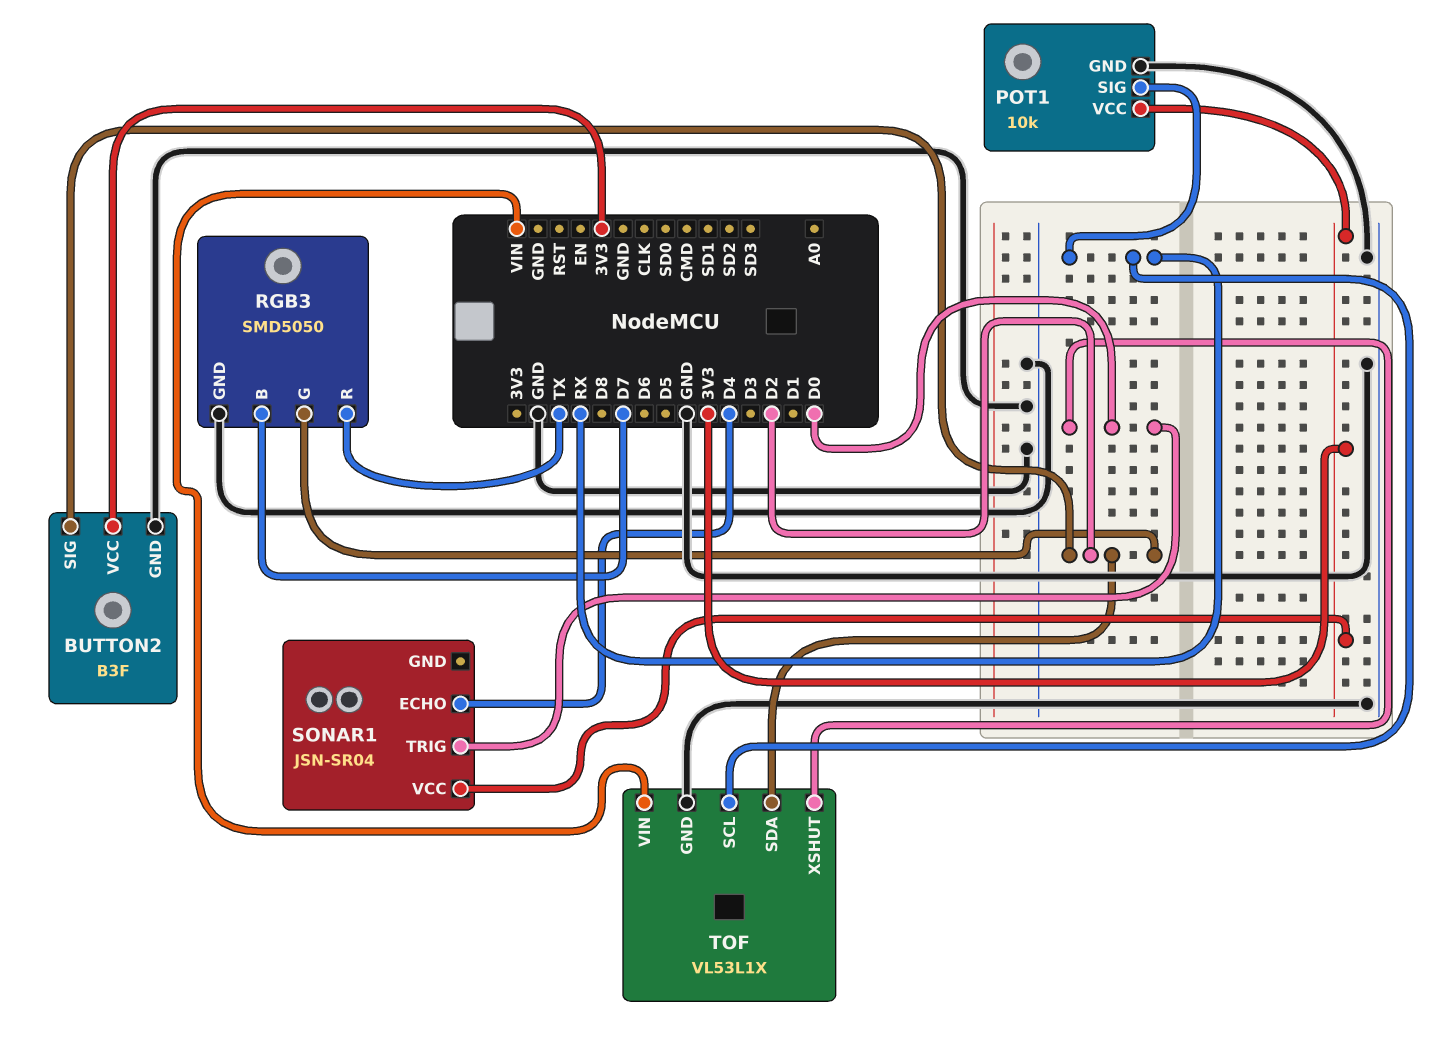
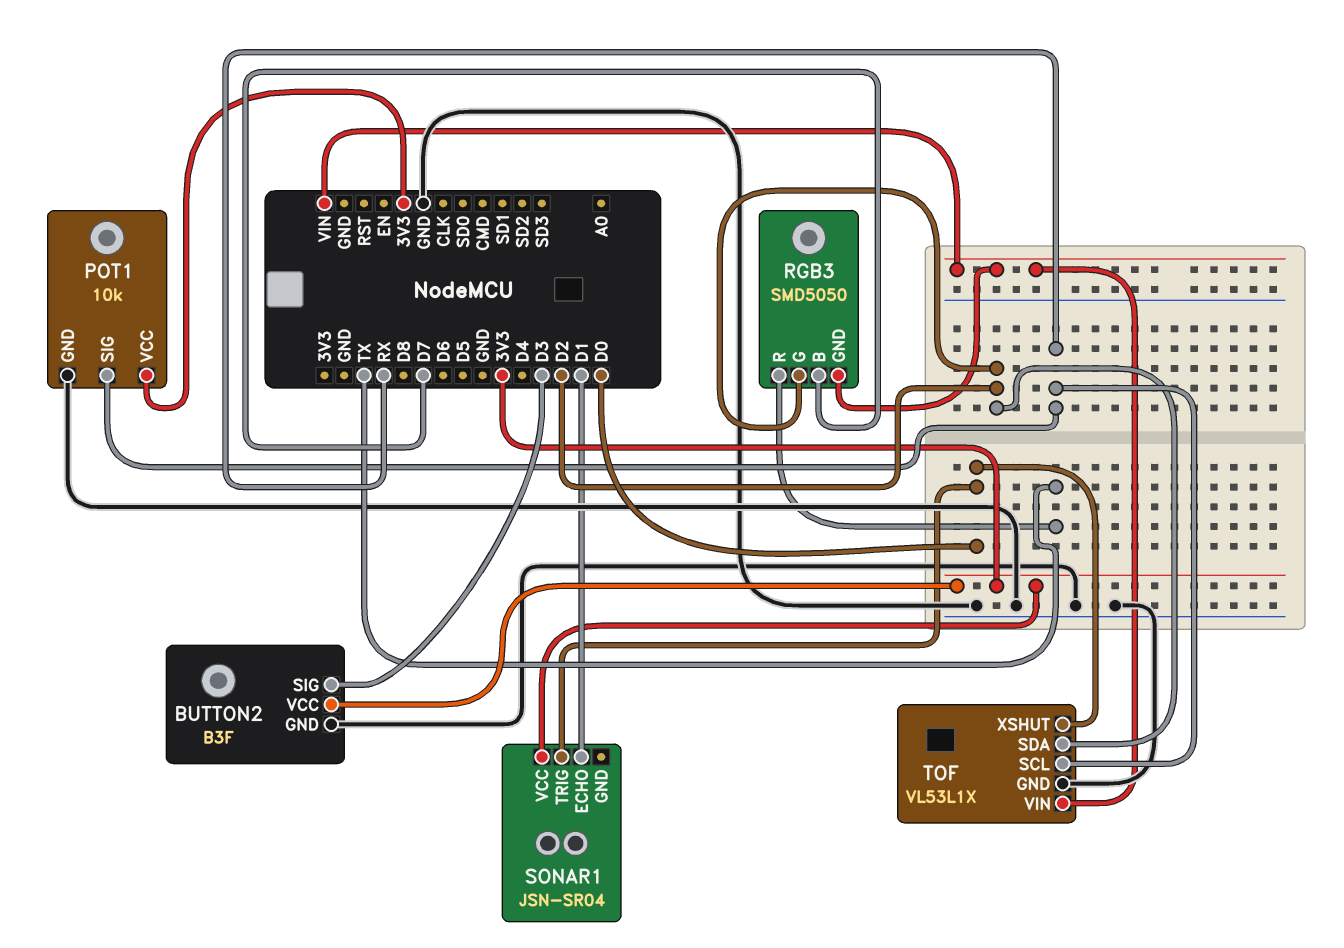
BUTTON2 pin SIG: D2 -> D3
RGB3 pin GND: GND -> VIN
SONAR1 pin ECHO: D4 -> D1

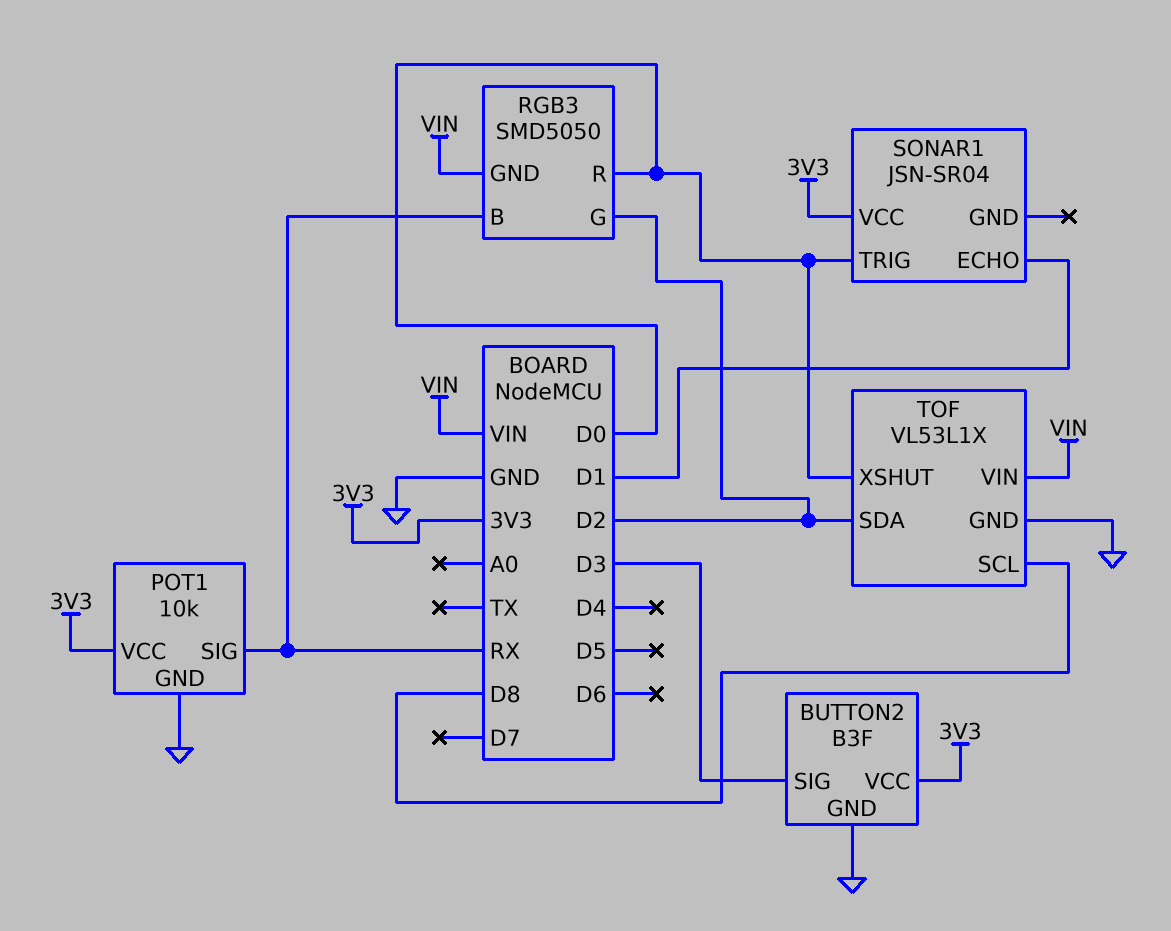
RGB3 pin B: D7 -> RX
RGB3 pin R: TX -> D0
TOF pin SCL: RX -> D8

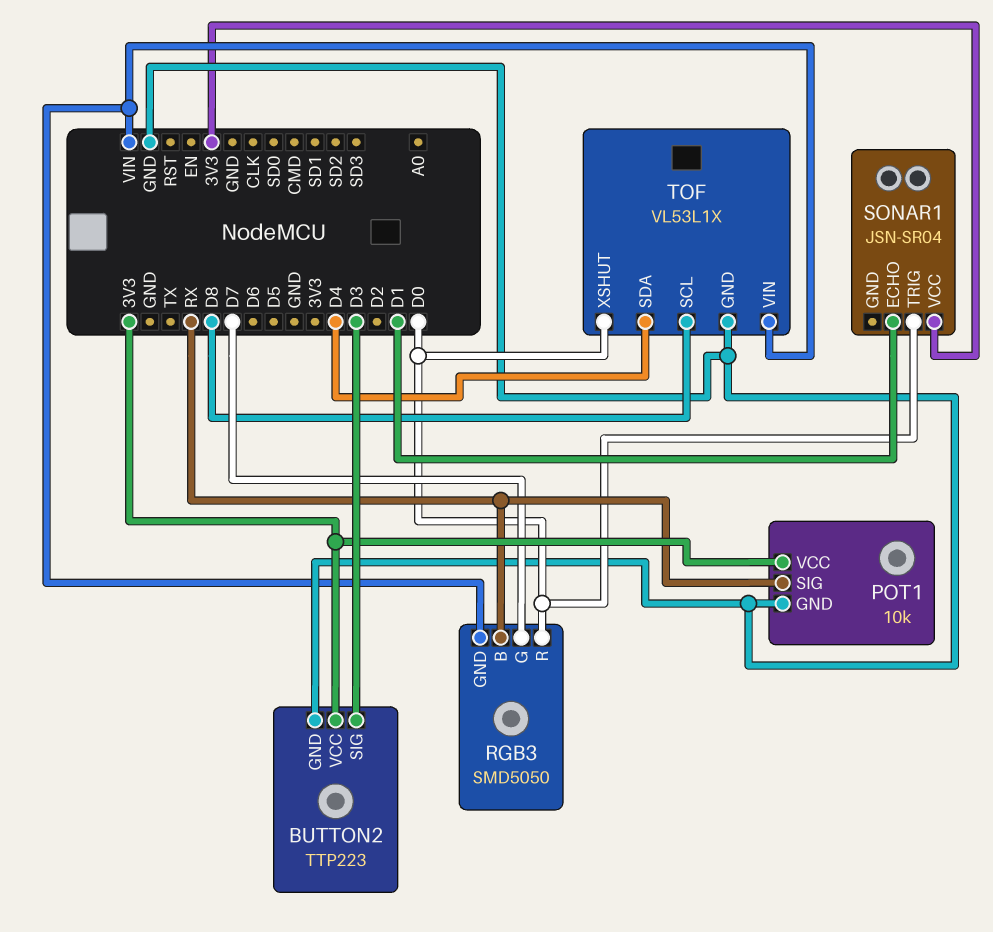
BUTTON2: B3F -> TTP223
RGB3 pin G: D2 -> D7
TOF pin SDA: D2 -> D4

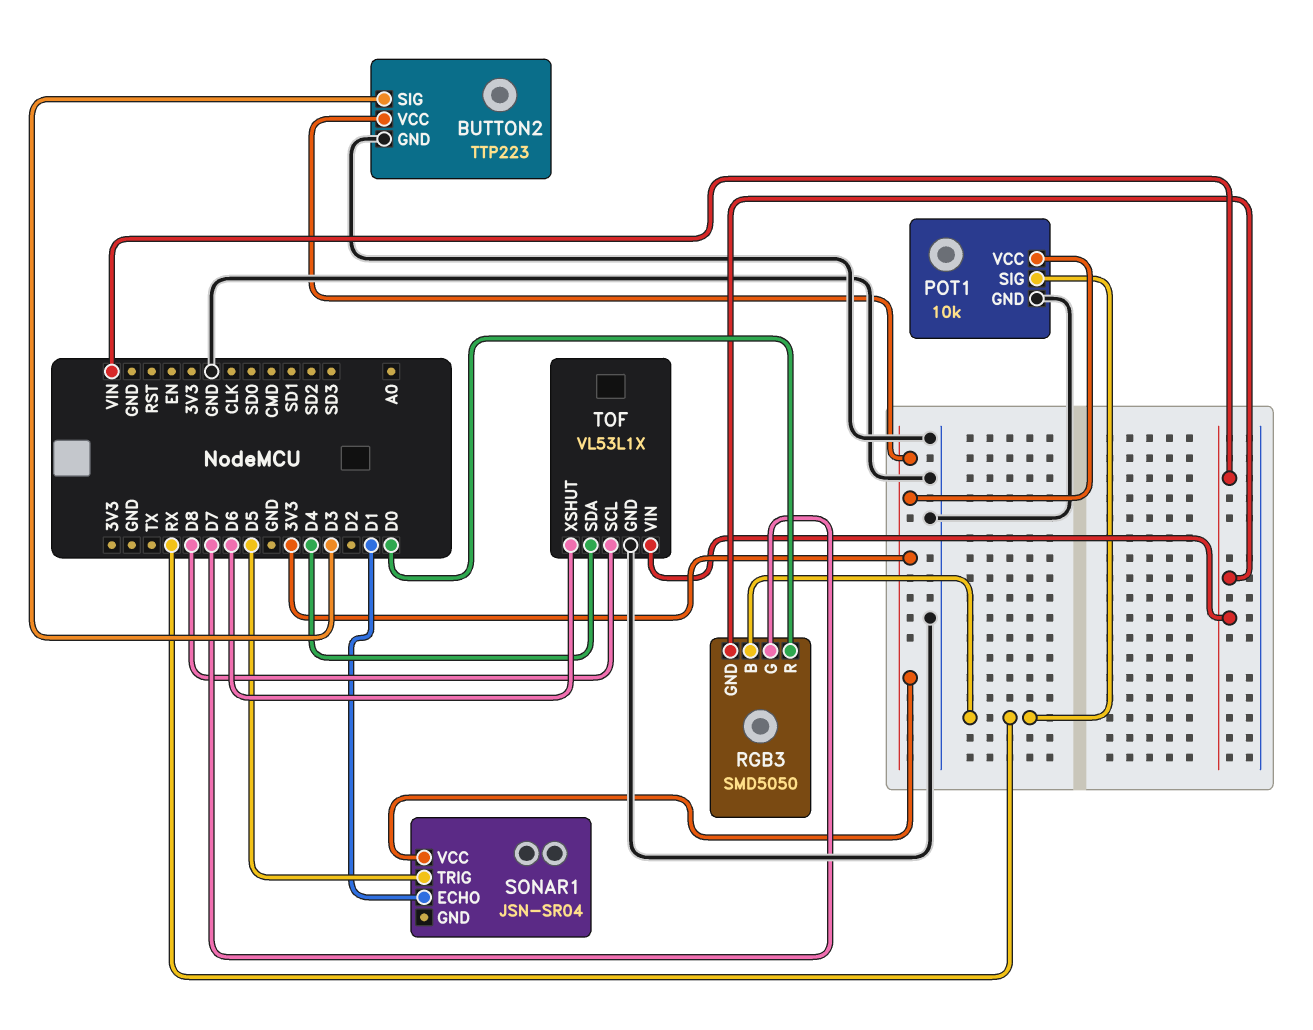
SONAR1 pin TRIG: D0 -> D5
TOF pin XSHUT: D0 -> D6

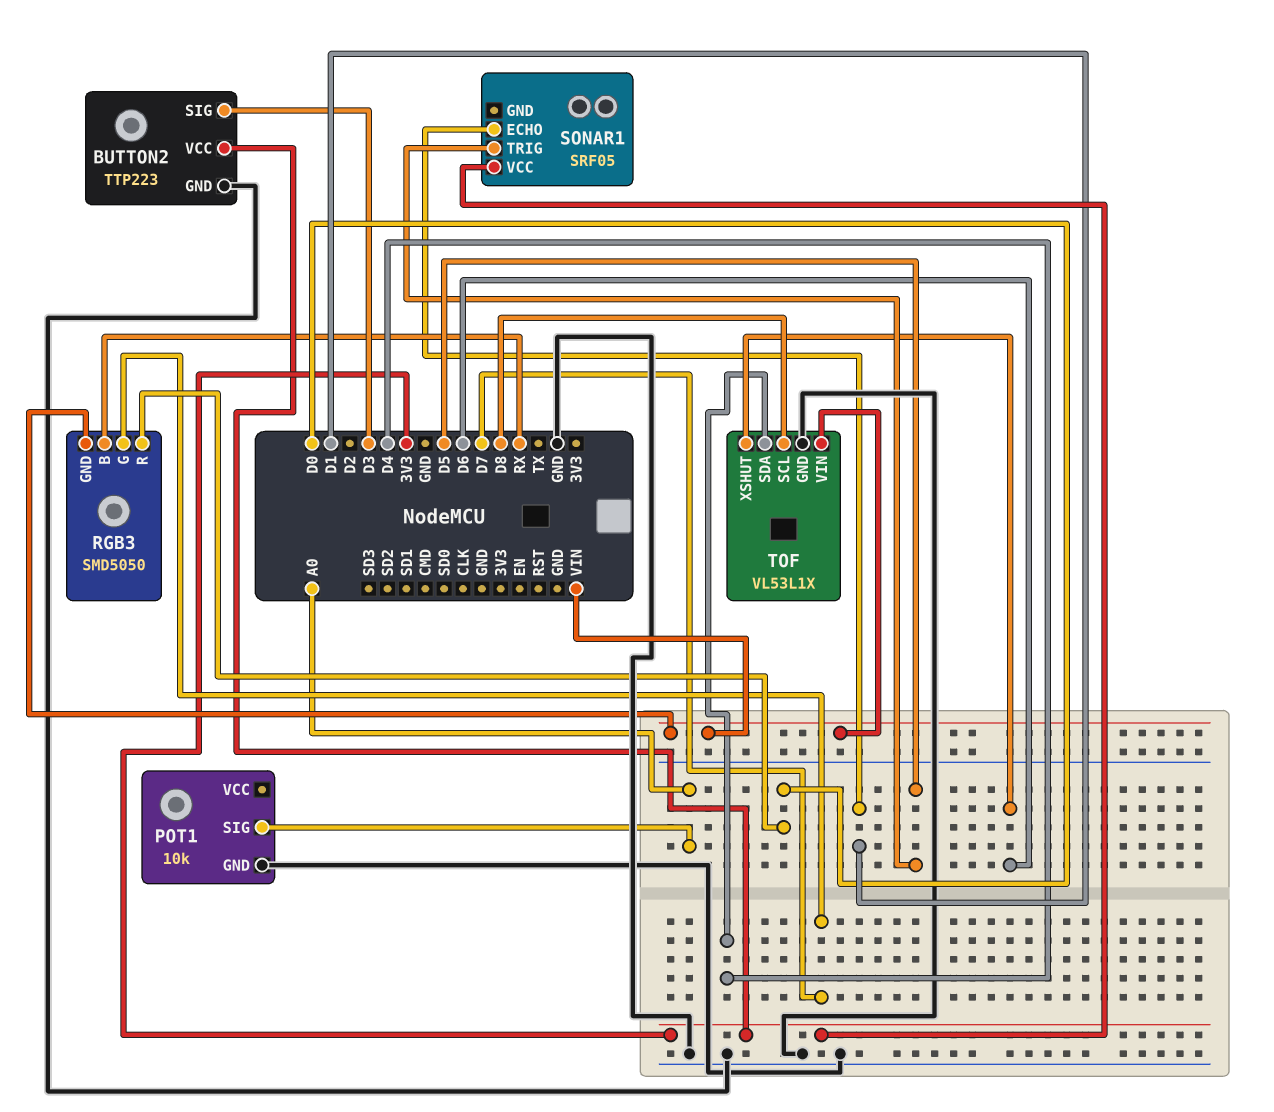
POT1 pin SIG: RX -> A0
POT1 pin VCC: 3V3 -> none
SONAR1: JSN-SR04 -> SRF05

